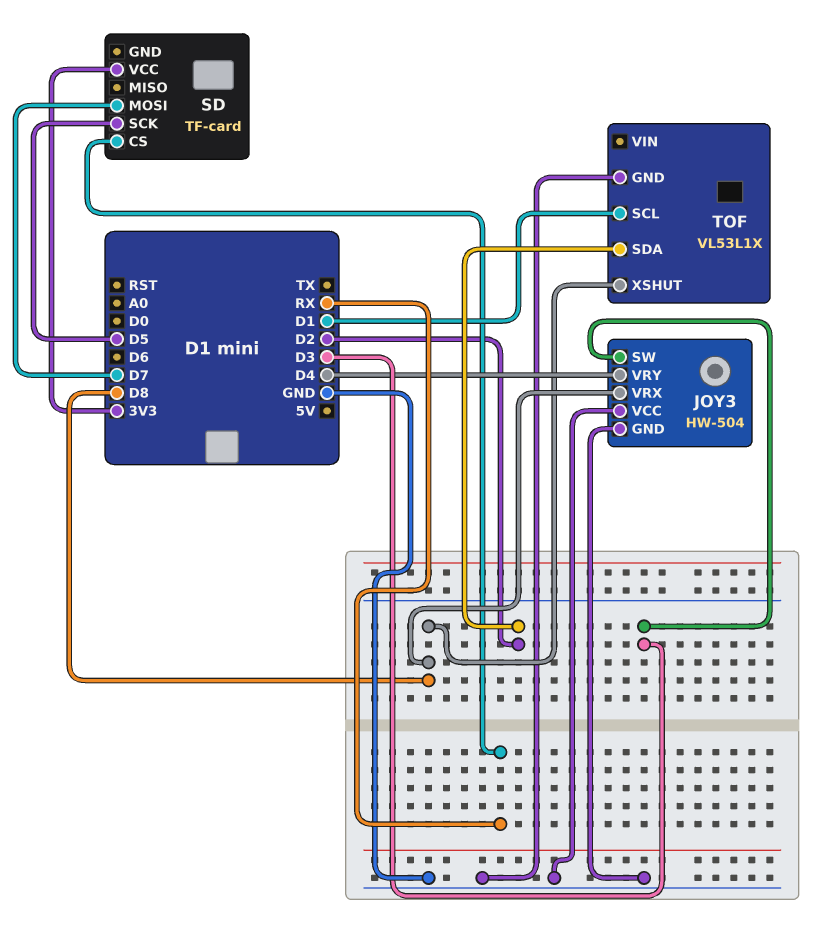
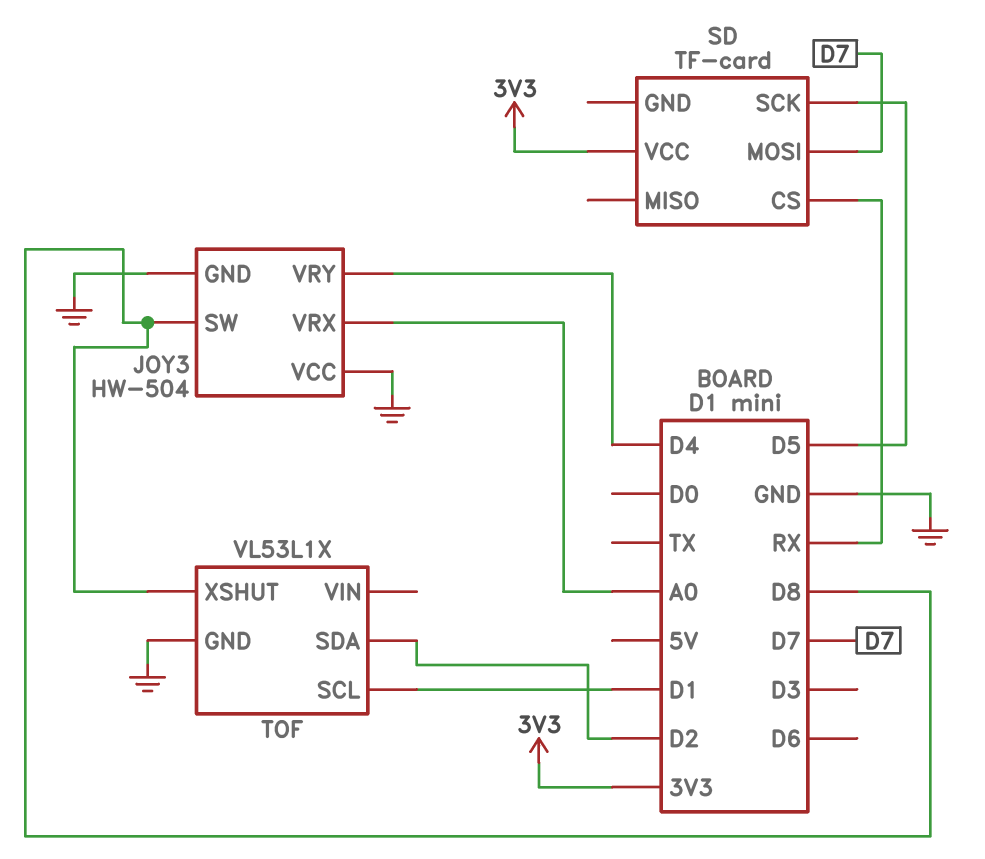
JOY3 pin SW: D3 -> D8
JOY3 pin VRX: D8 -> A0

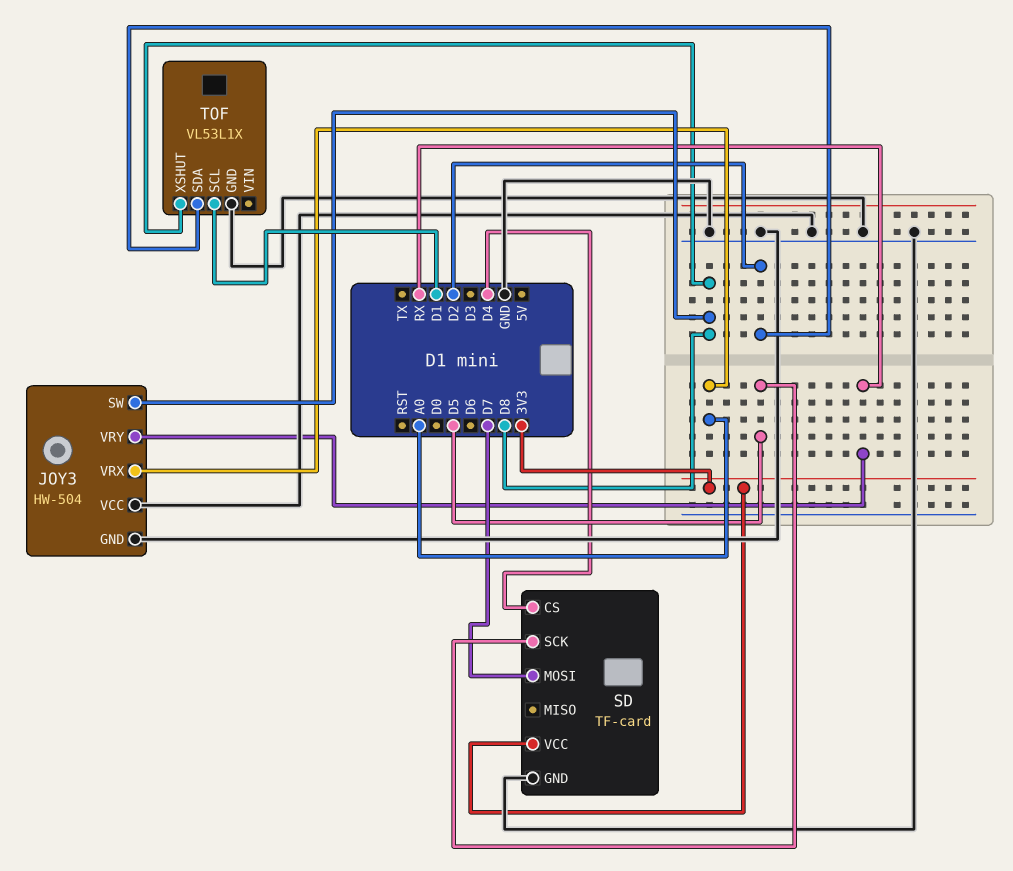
JOY3 pin VRY: D4 -> RX
SD pin CS: RX -> D4
SD pin GND: none -> GND

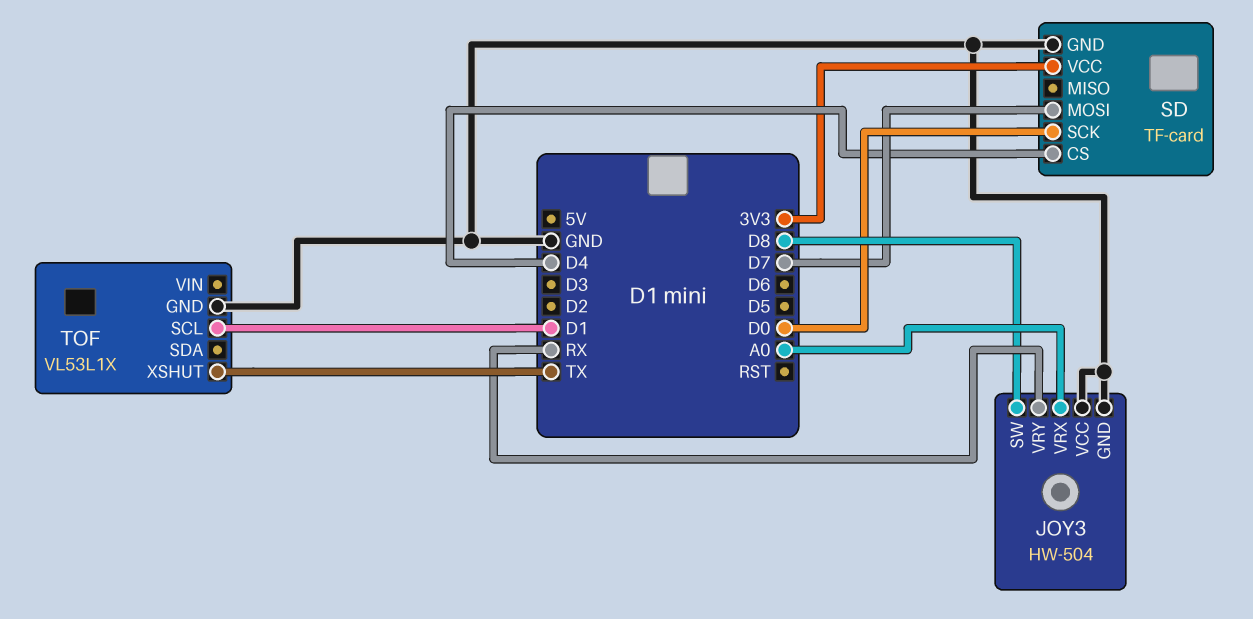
SD pin SCK: D5 -> D0
TOF pin SDA: D2 -> none
TOF pin XSHUT: D8 -> TX

